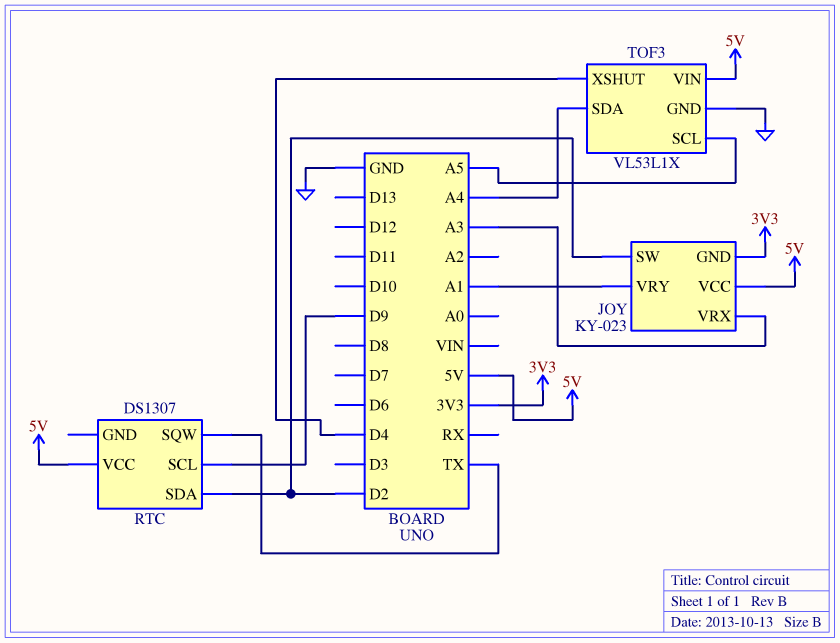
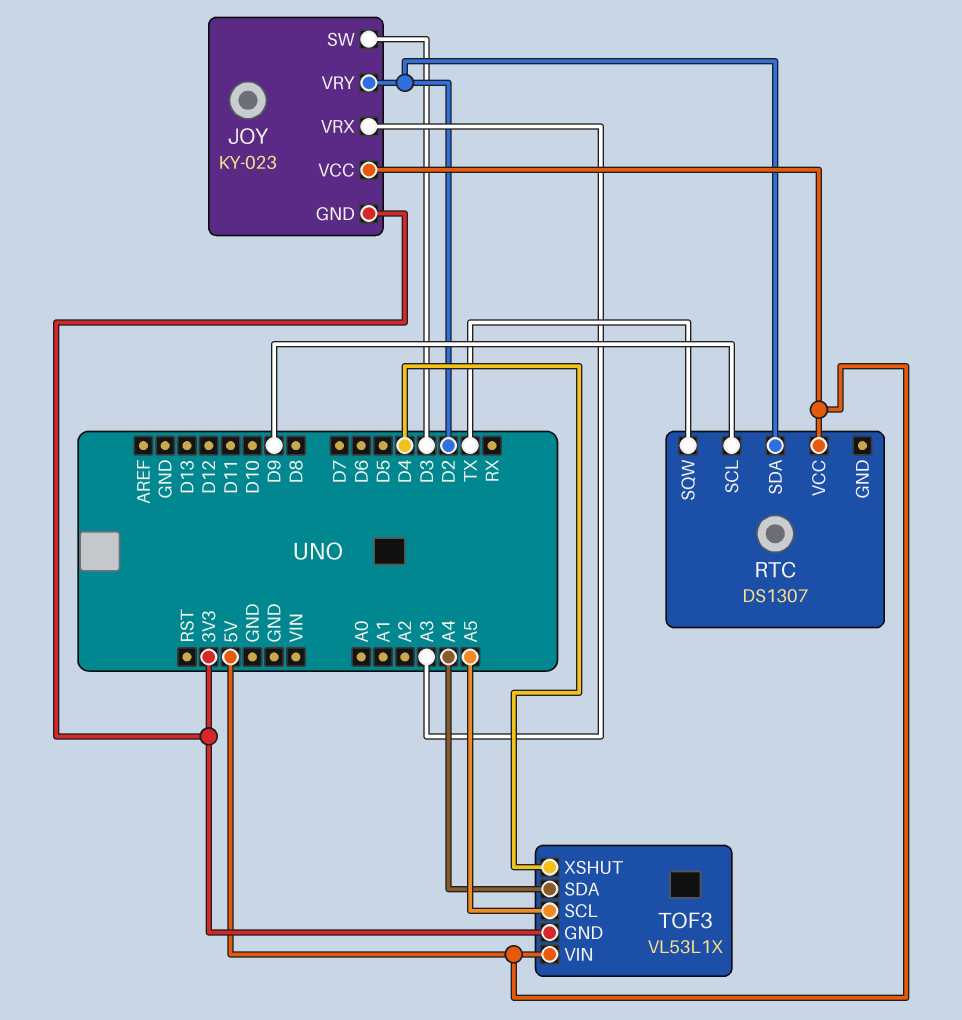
JOY pin SW: D2 -> D3
JOY pin VRY: A1 -> D2
TOF3 pin GND: GND -> 3V3

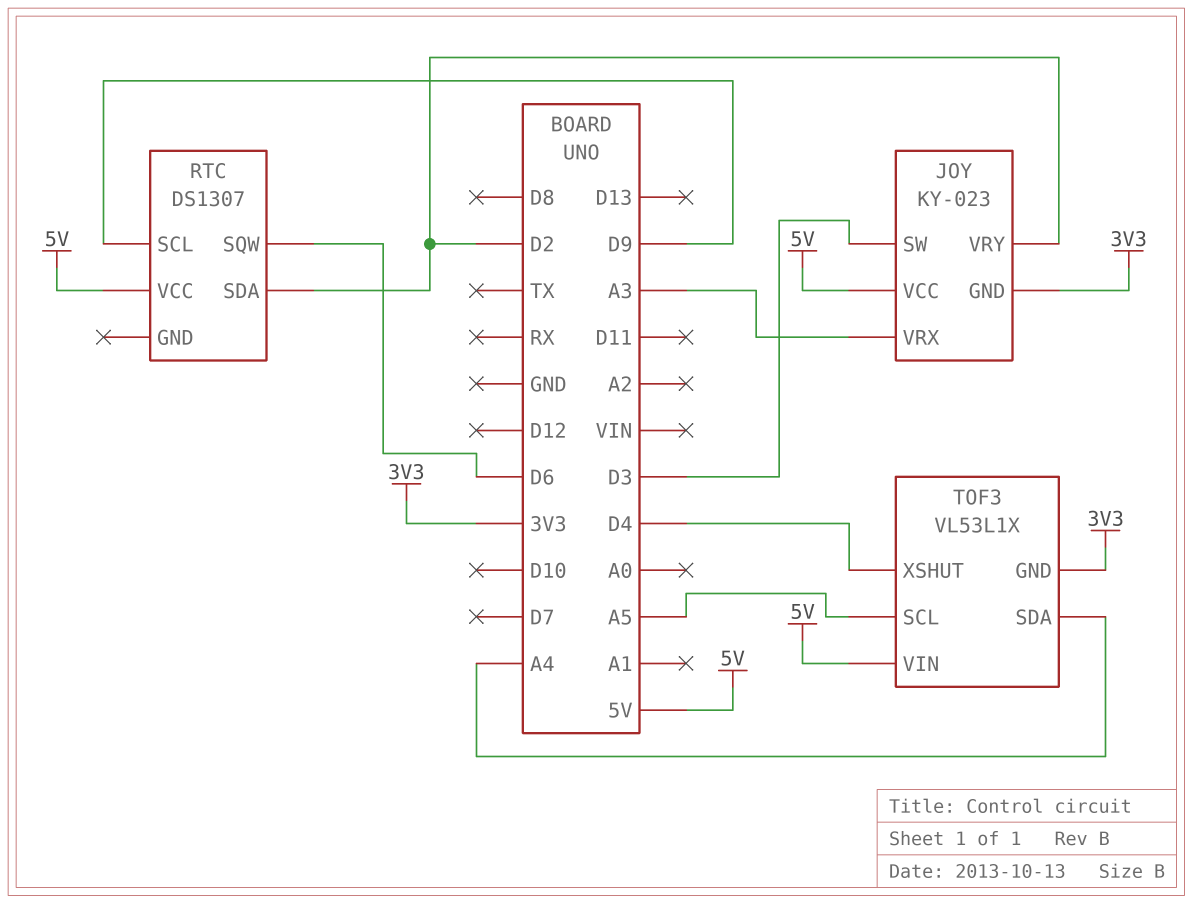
RTC pin SQW: TX -> D6

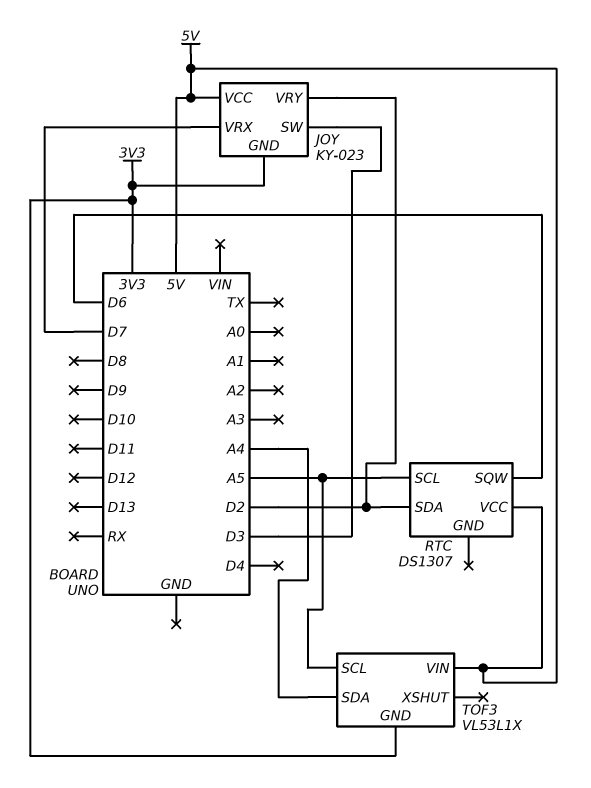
JOY pin VRX: A3 -> D7
RTC pin SCL: D9 -> A5
TOF3 pin XSHUT: D4 -> none

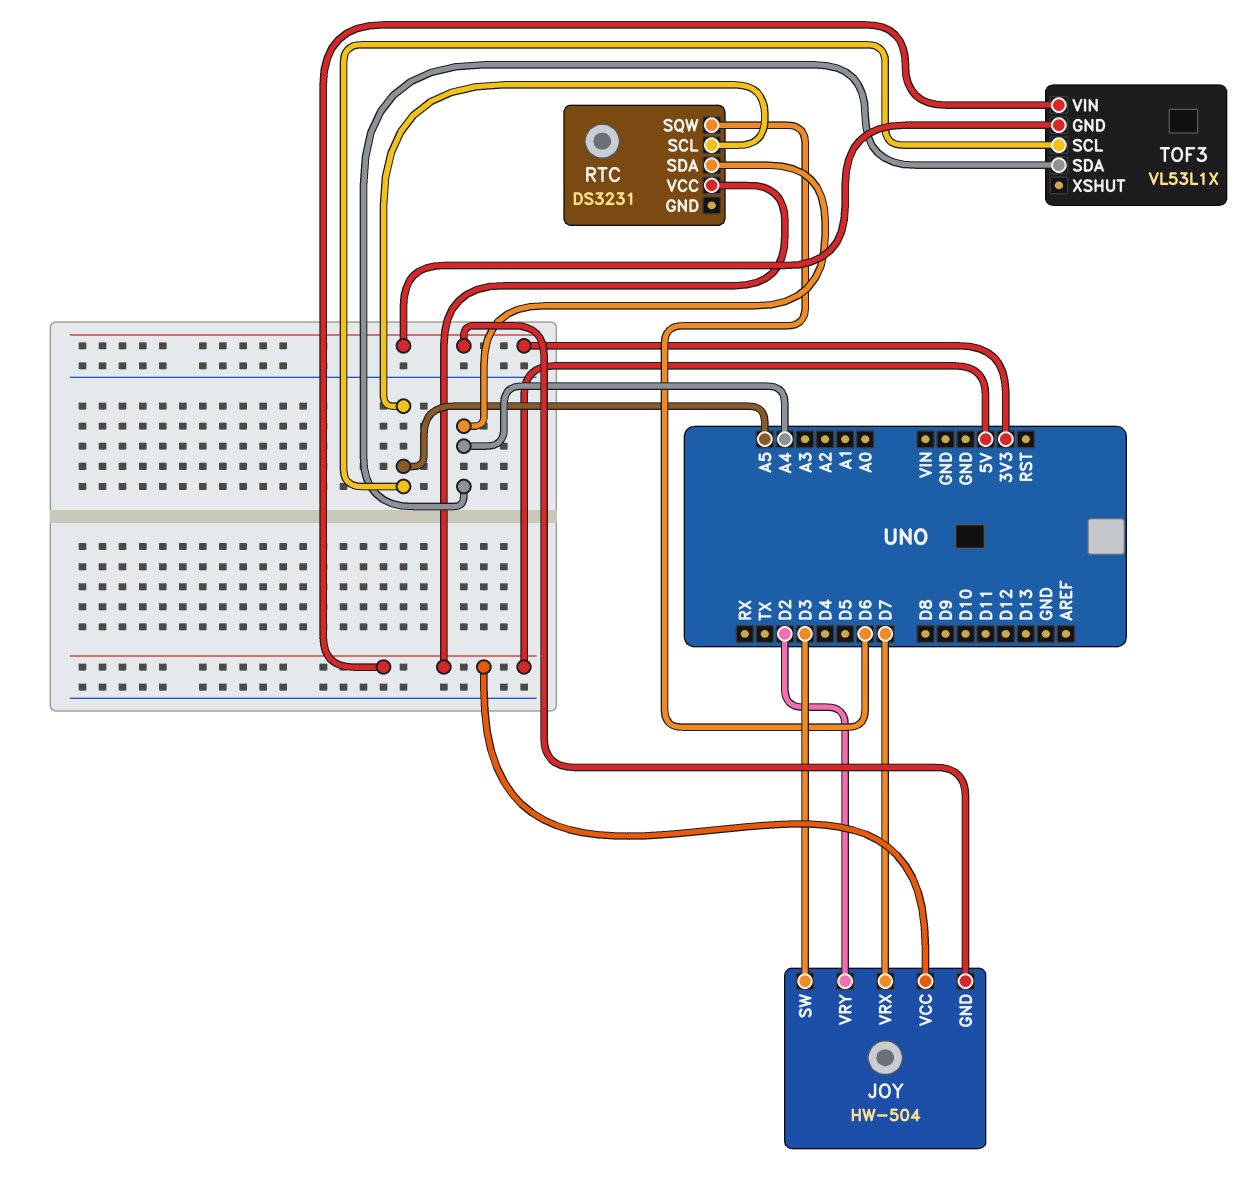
JOY: KY-023 -> HW-504
RTC: DS1307 -> DS3231
RTC pin SDA: D2 -> A4

